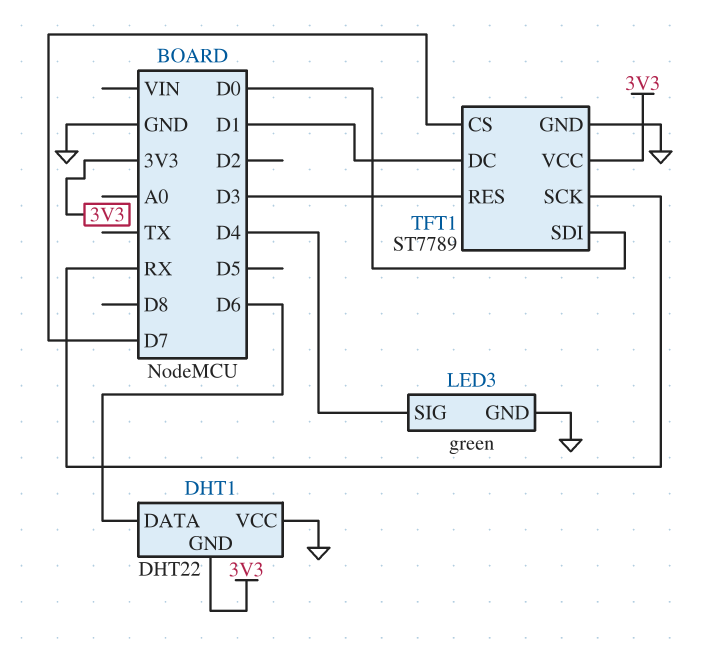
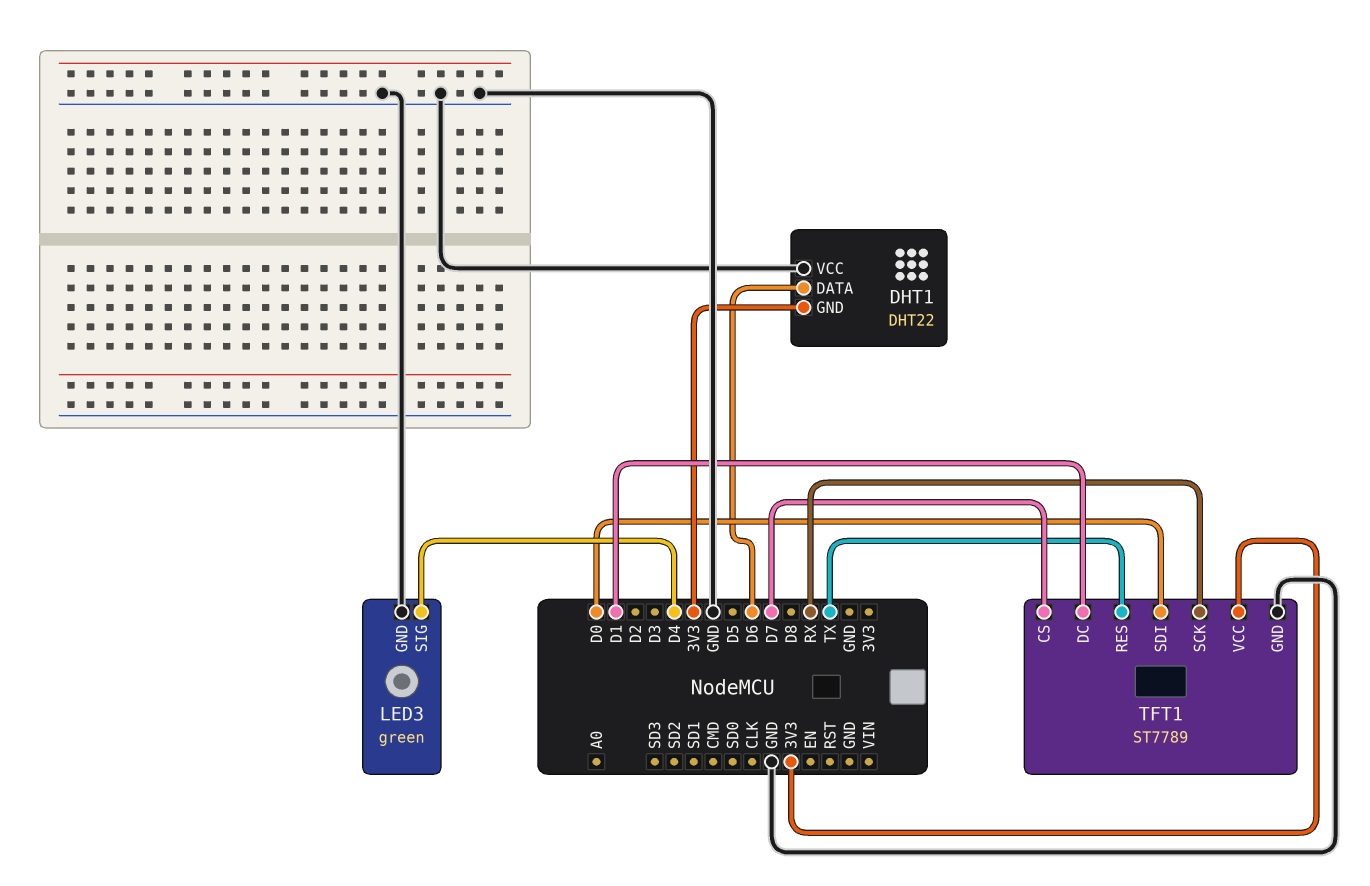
TFT1 pin RES: D3 -> TX

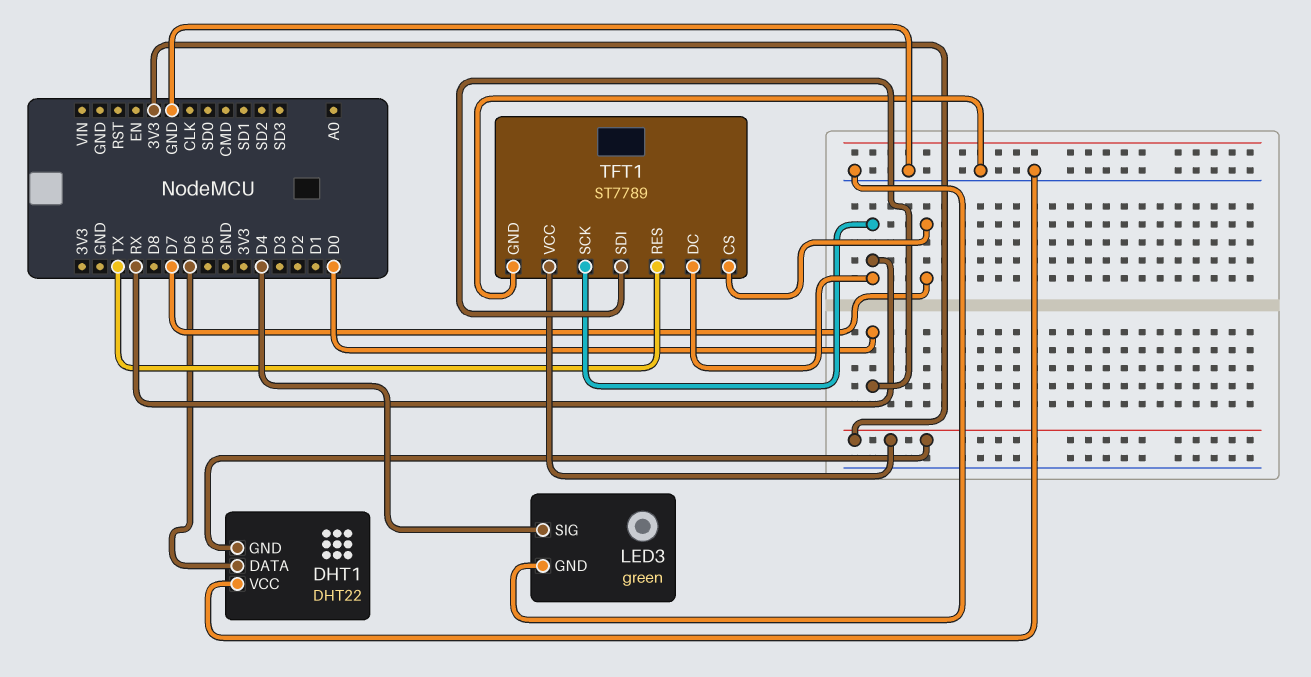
TFT1 pin DC: D1 -> RX

